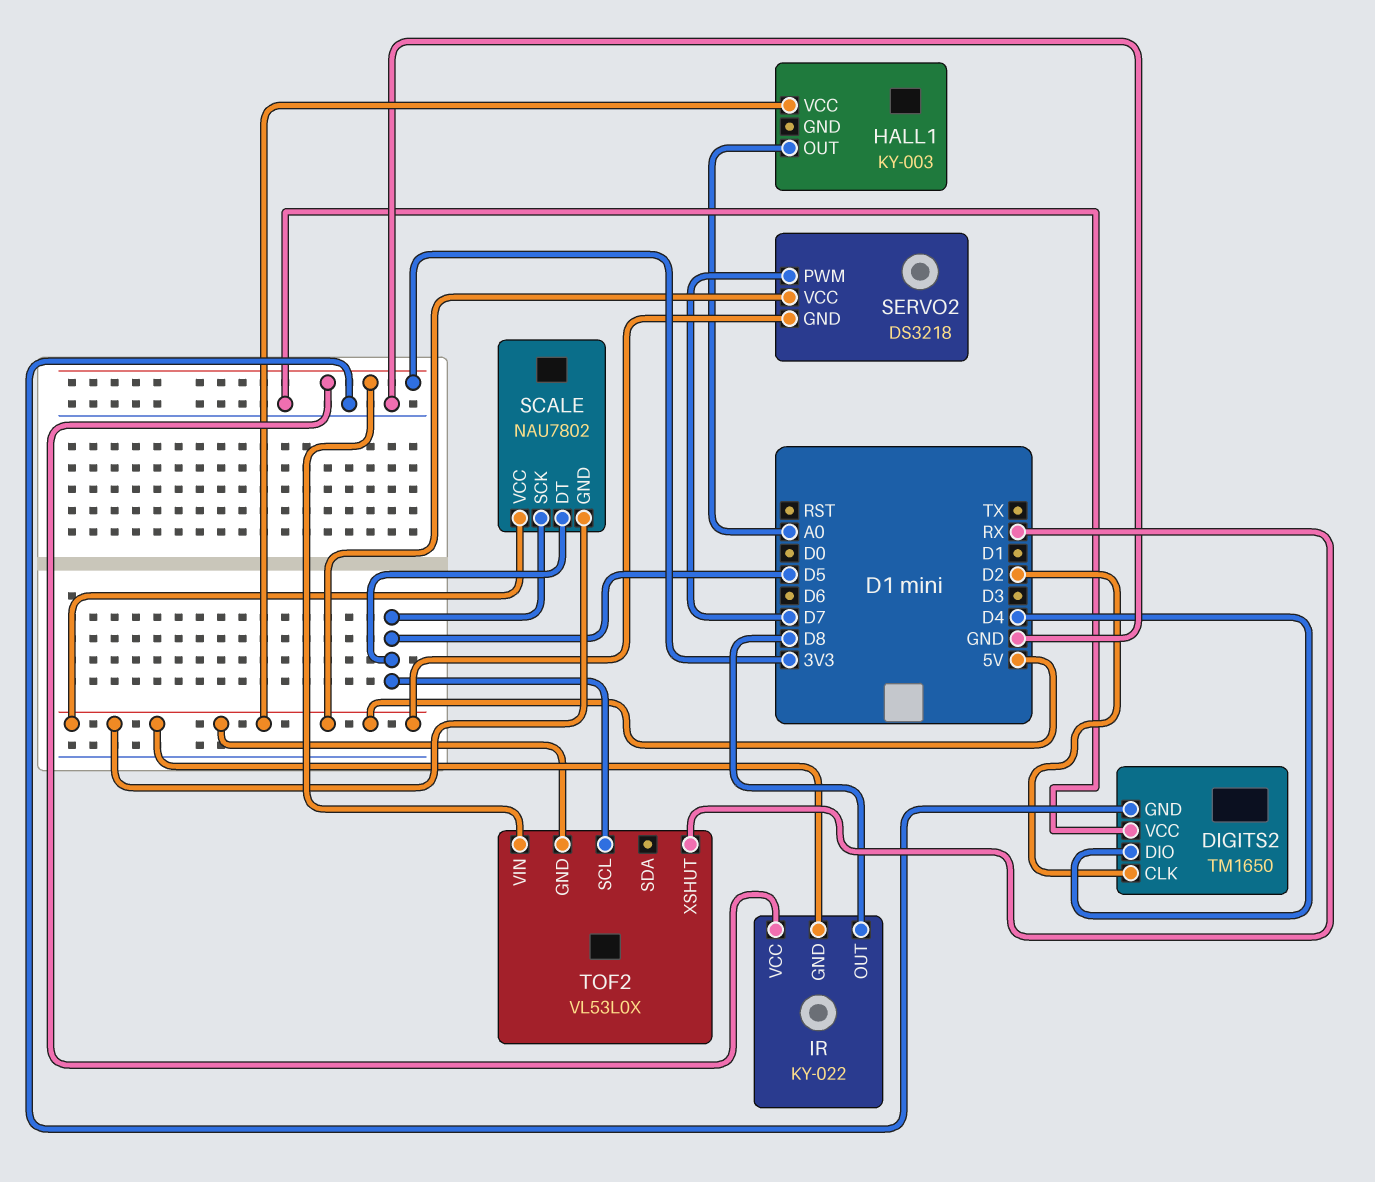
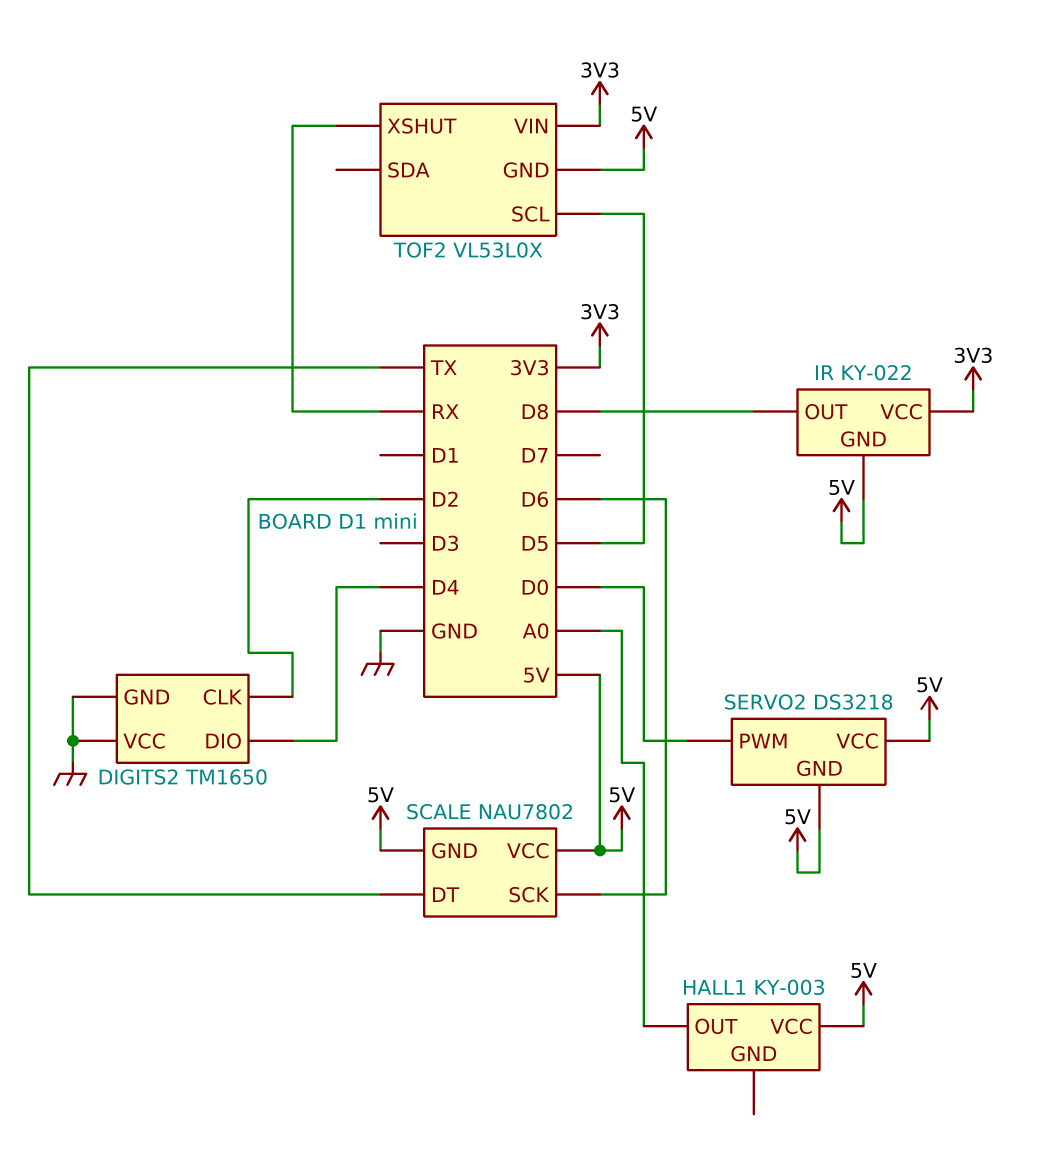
SCALE pin DT: D5 -> TX
SCALE pin SCK: D5 -> D6
SERVO2 pin PWM: D7 -> D0

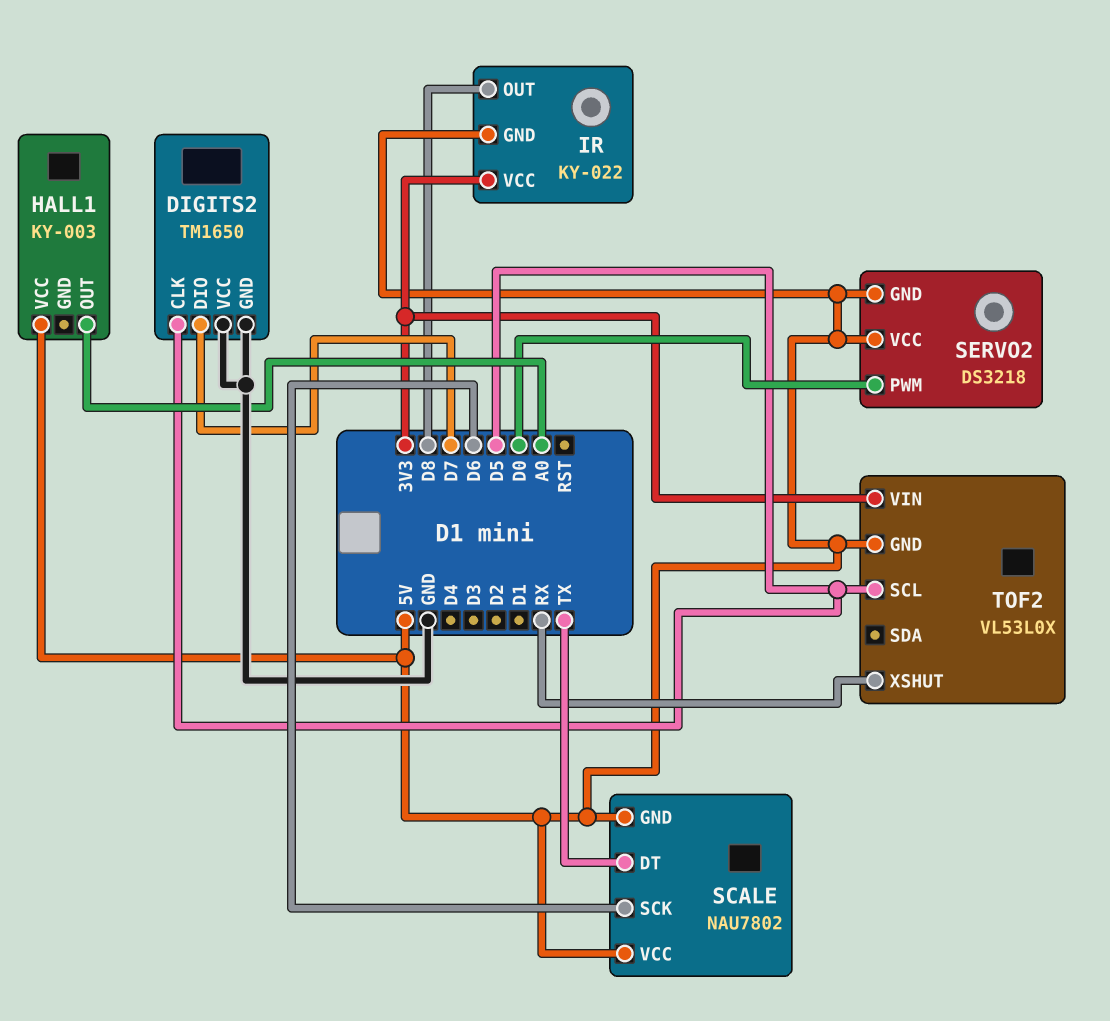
DIGITS2 pin CLK: D2 -> D5
DIGITS2 pin DIO: D4 -> D7

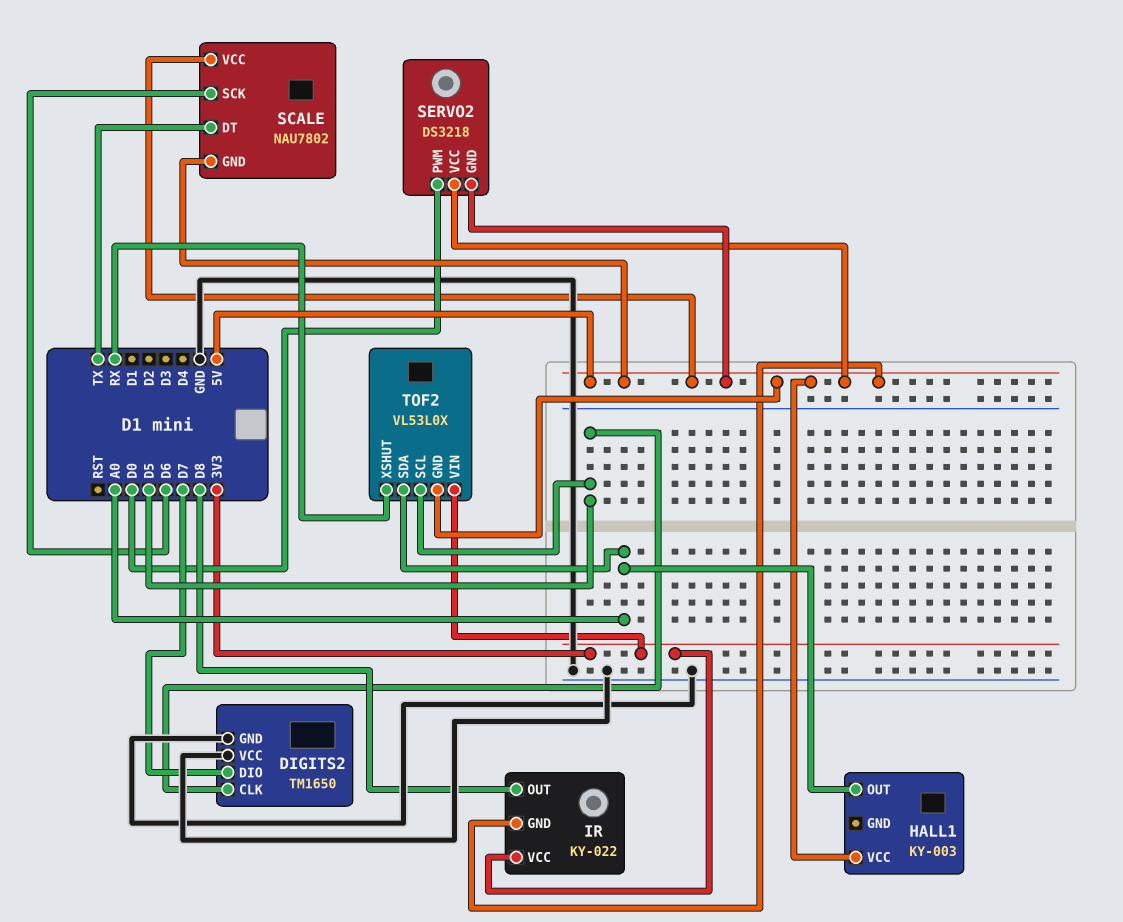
TOF2 pin SDA: none -> A0

